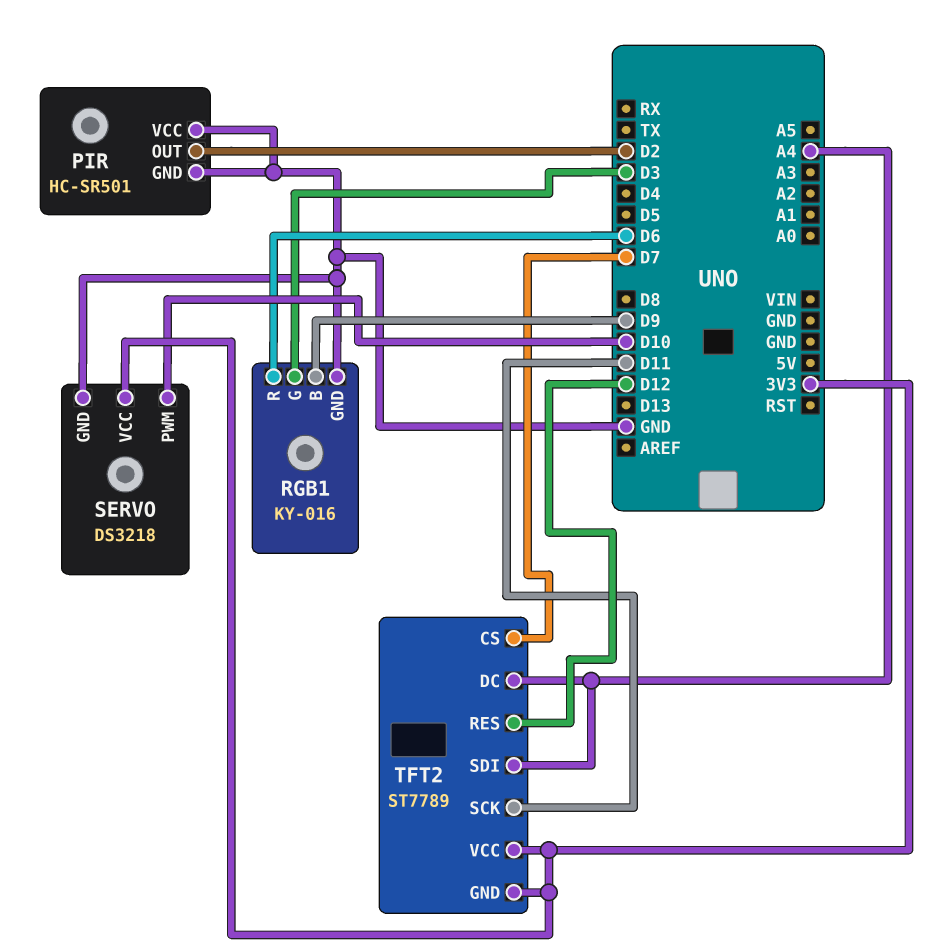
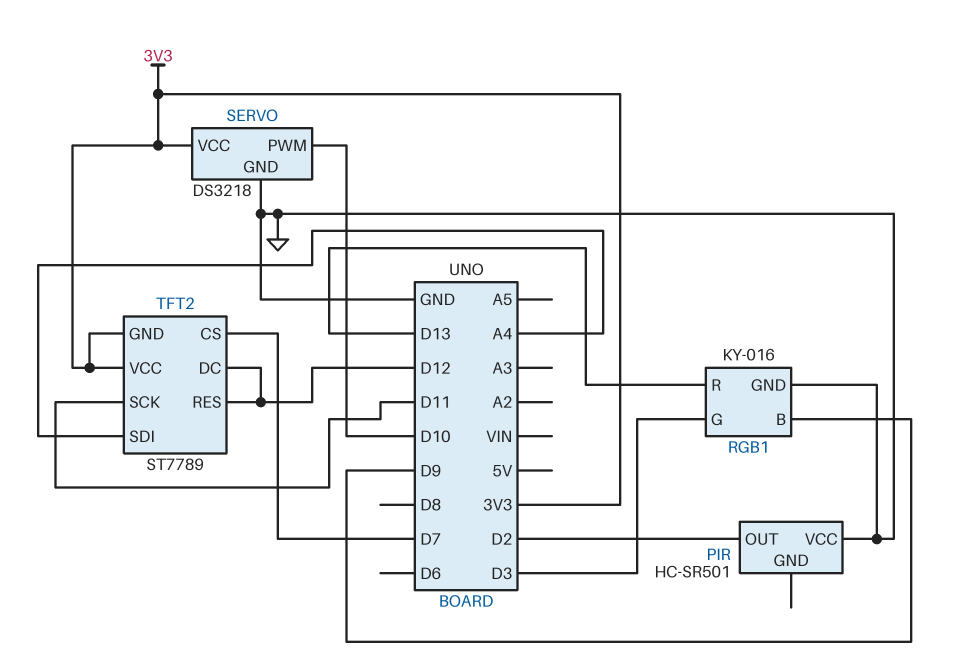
PIR pin GND: GND -> none
RGB1 pin R: D6 -> D13
TFT2 pin DC: A4 -> D12

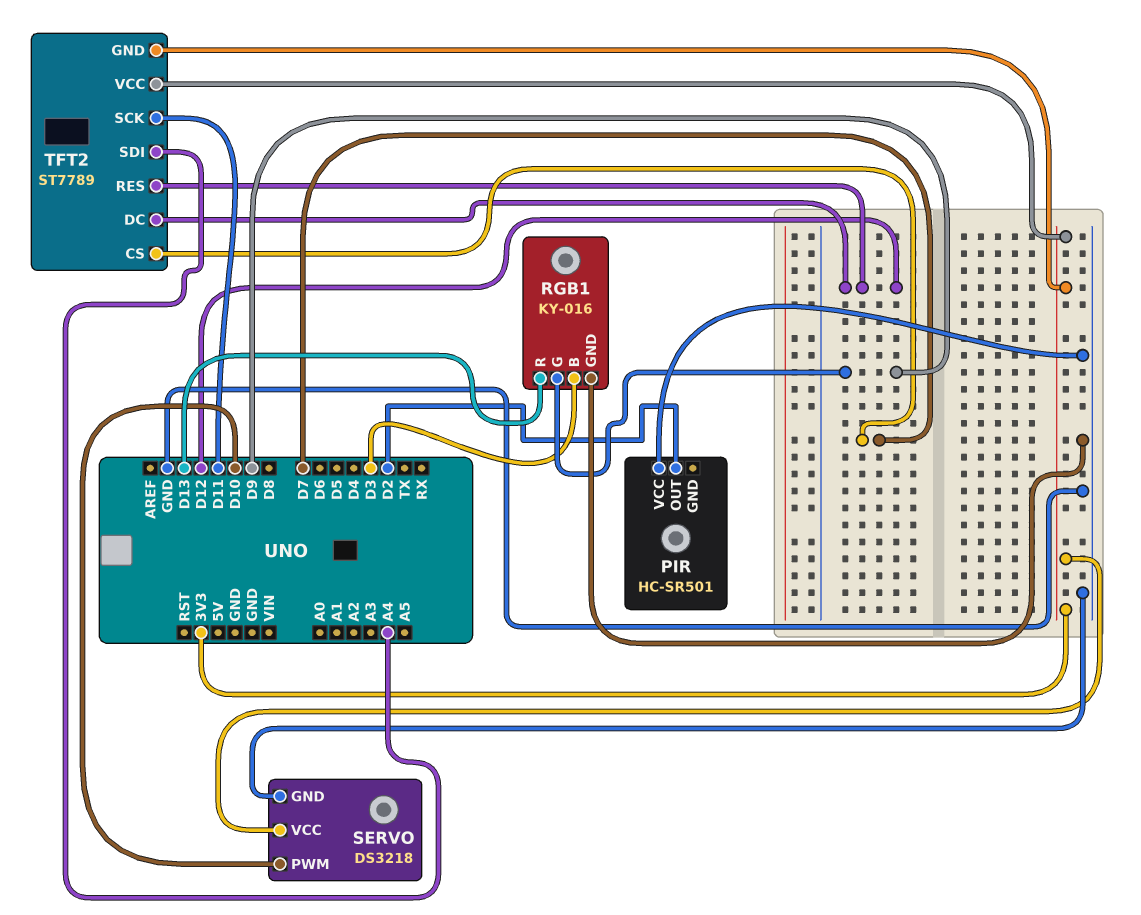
RGB1 pin B: D9 -> D3
RGB1 pin G: D3 -> D9

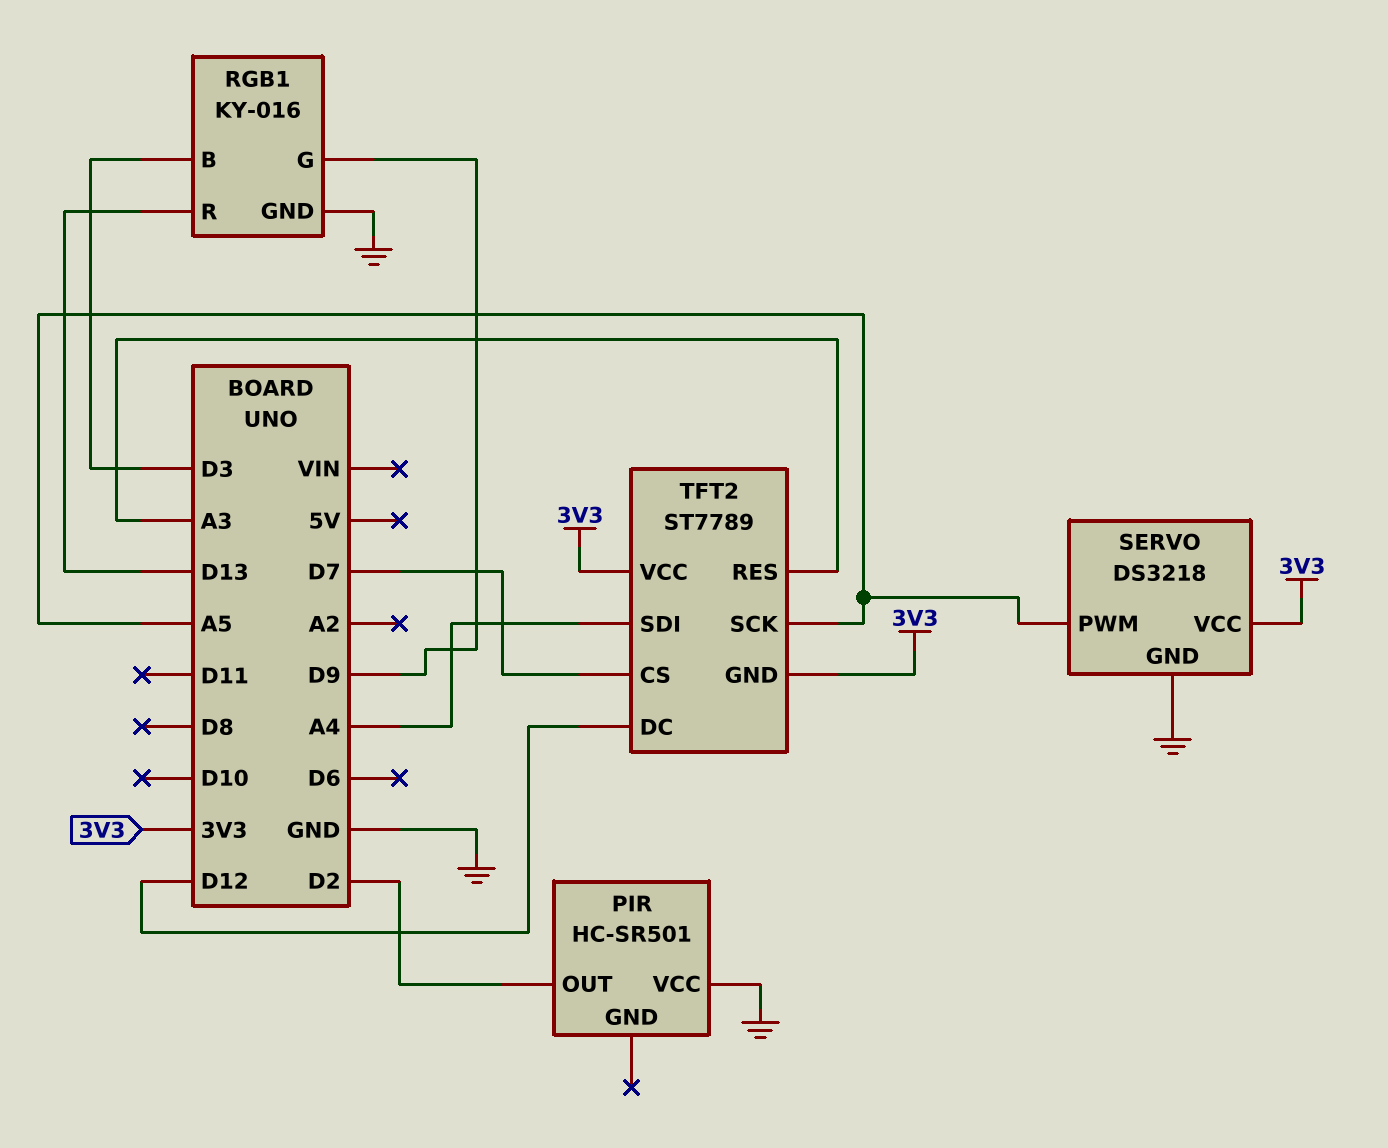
SERVO pin PWM: D10 -> A5
TFT2 pin RES: D12 -> A3
TFT2 pin SCK: D11 -> A5

